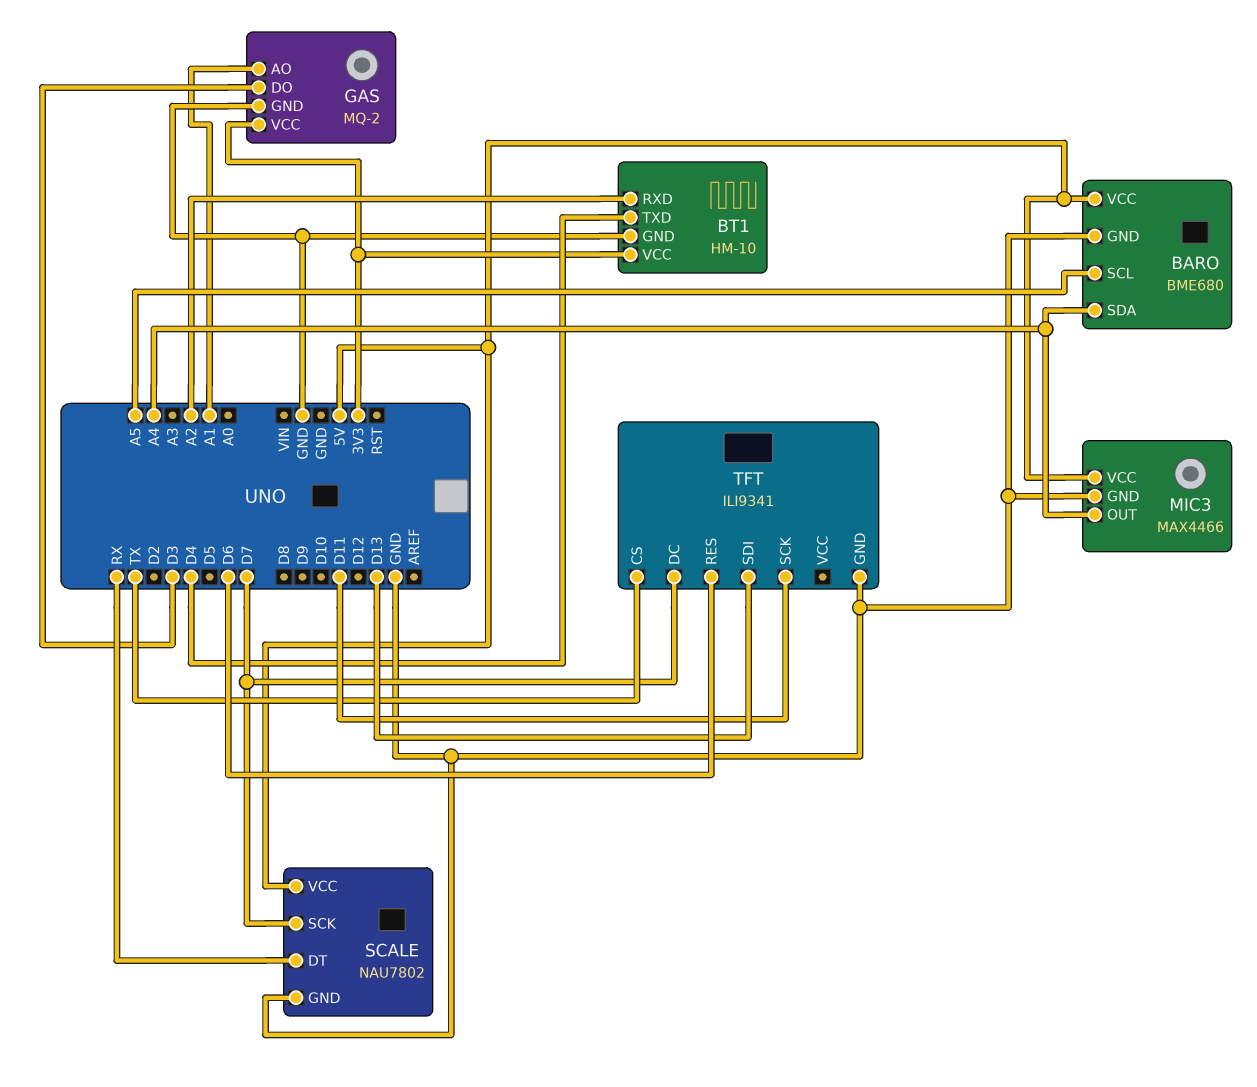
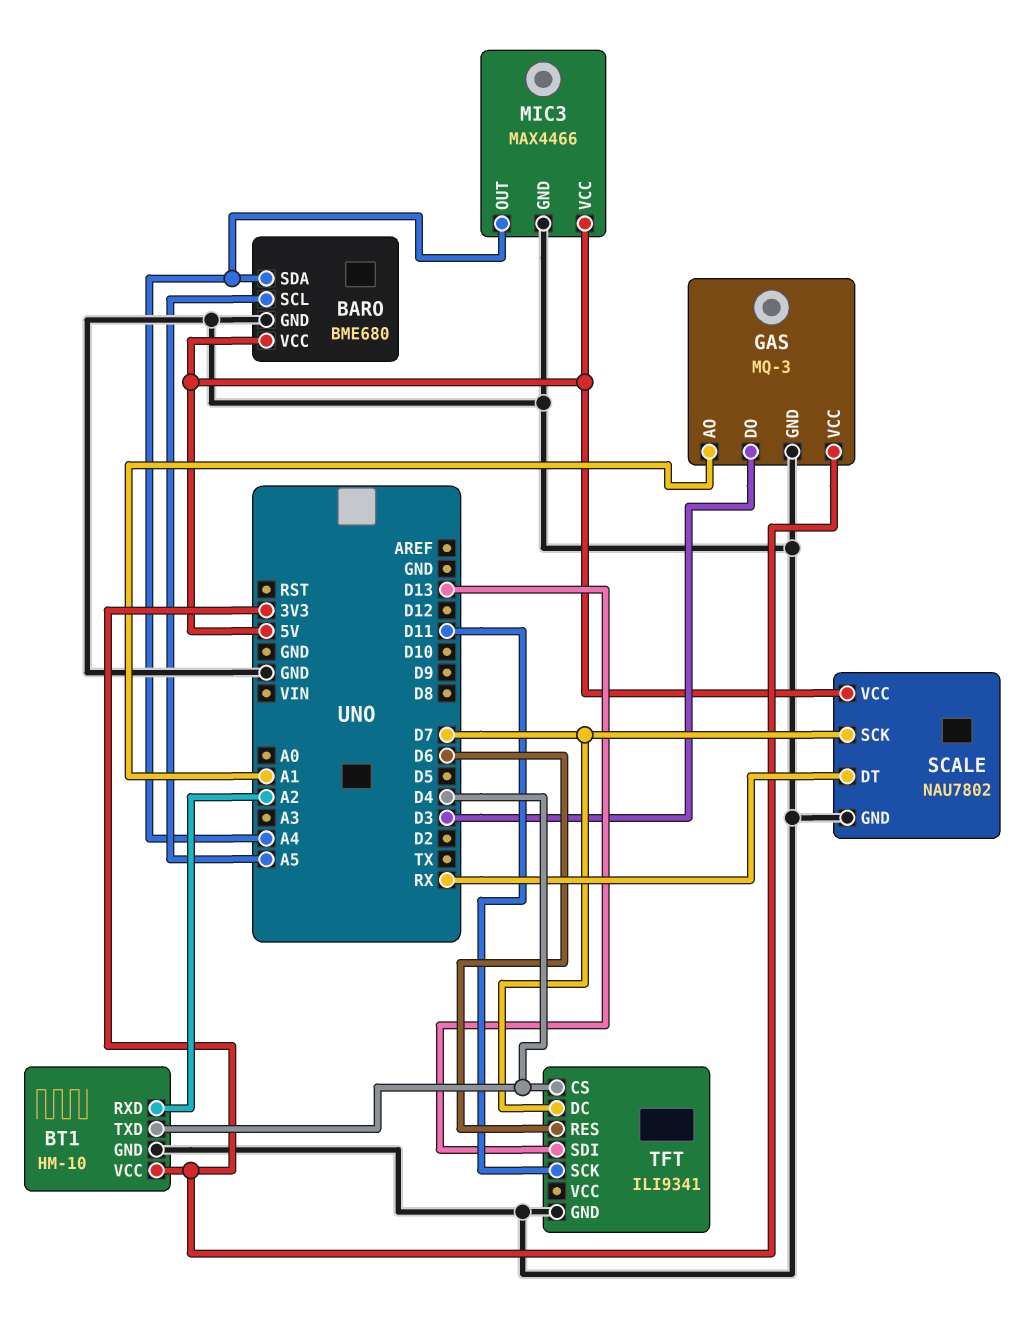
GAS: MQ-2 -> MQ-3
TFT pin CS: TX -> D4

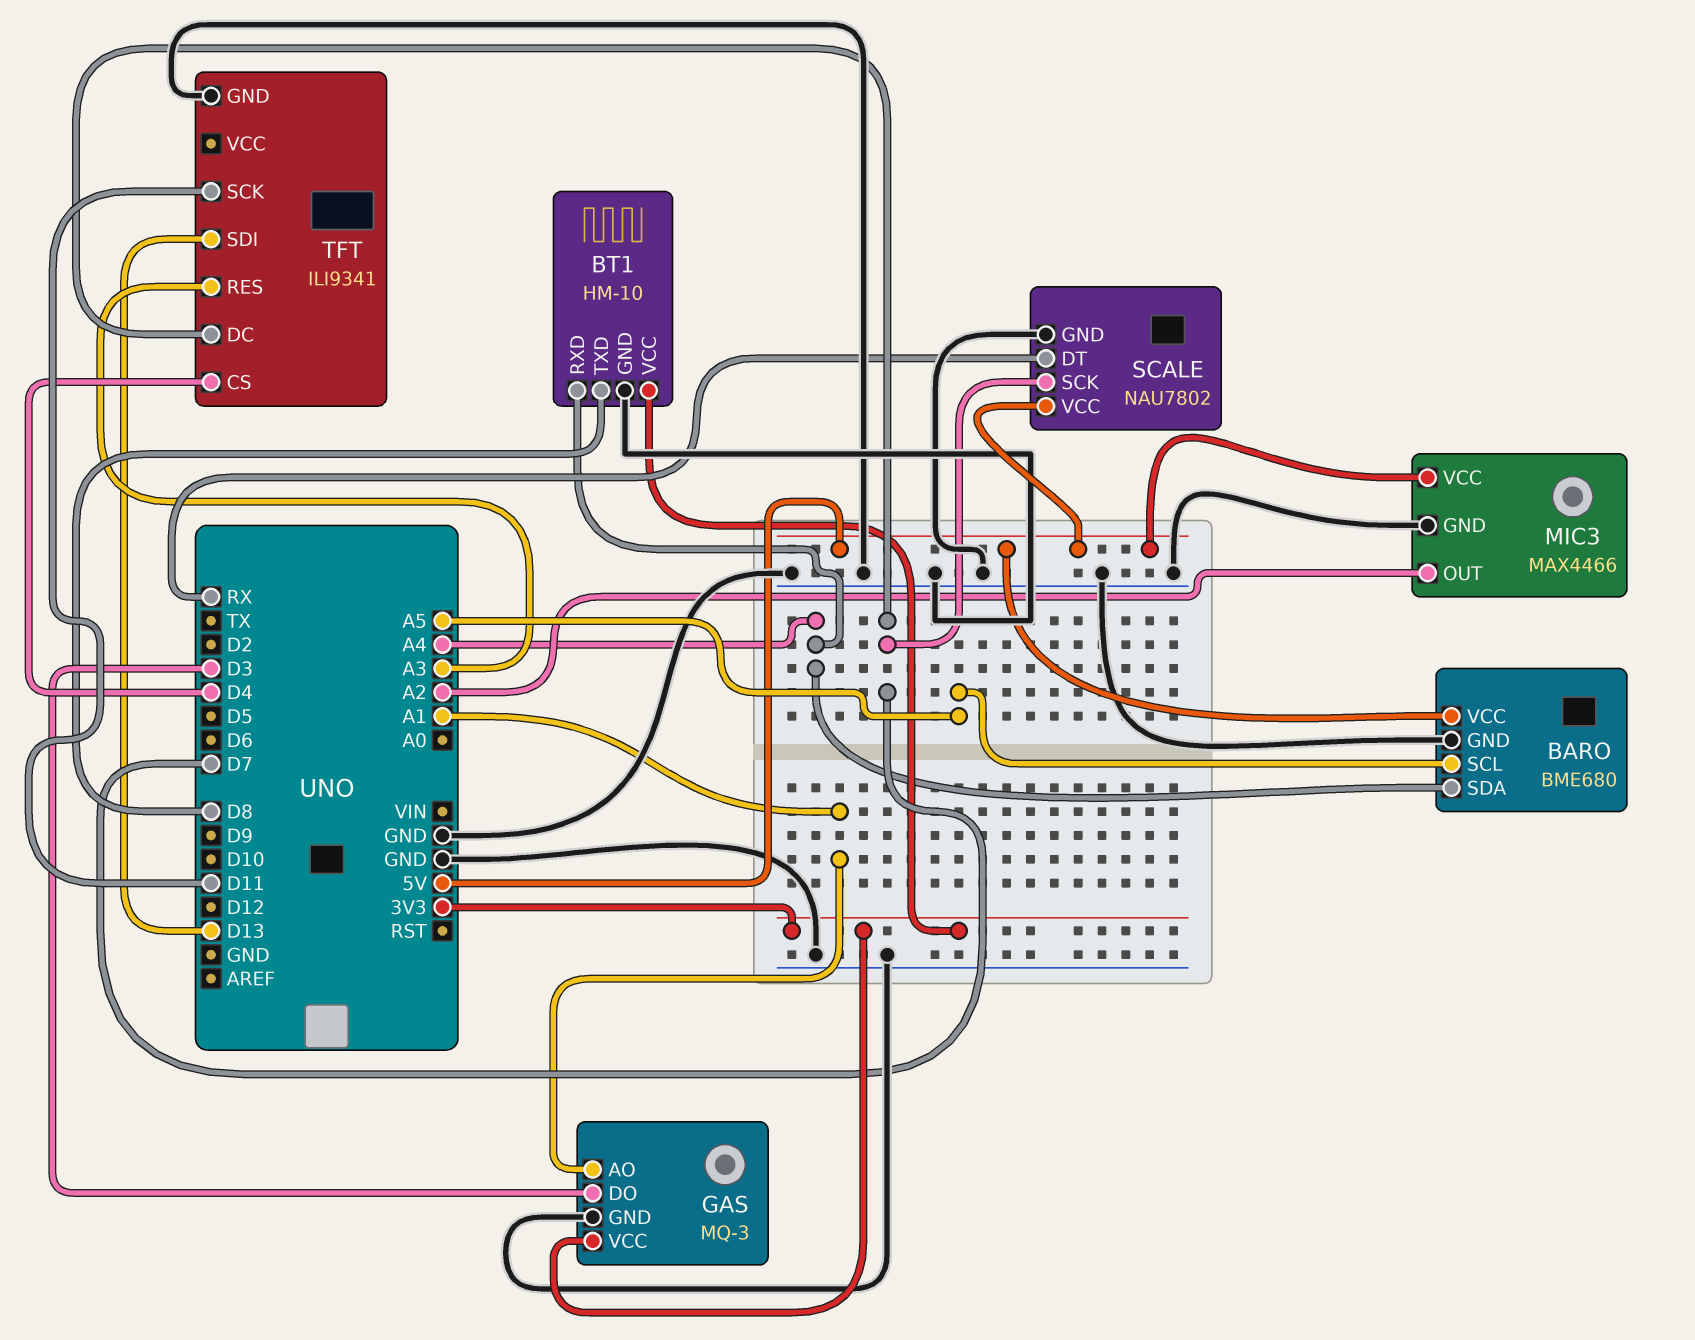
BT1 pin RXD: A2 -> A4
BT1 pin TXD: D4 -> D8
MIC3 pin OUT: A4 -> A2
TFT pin RES: D6 -> A3

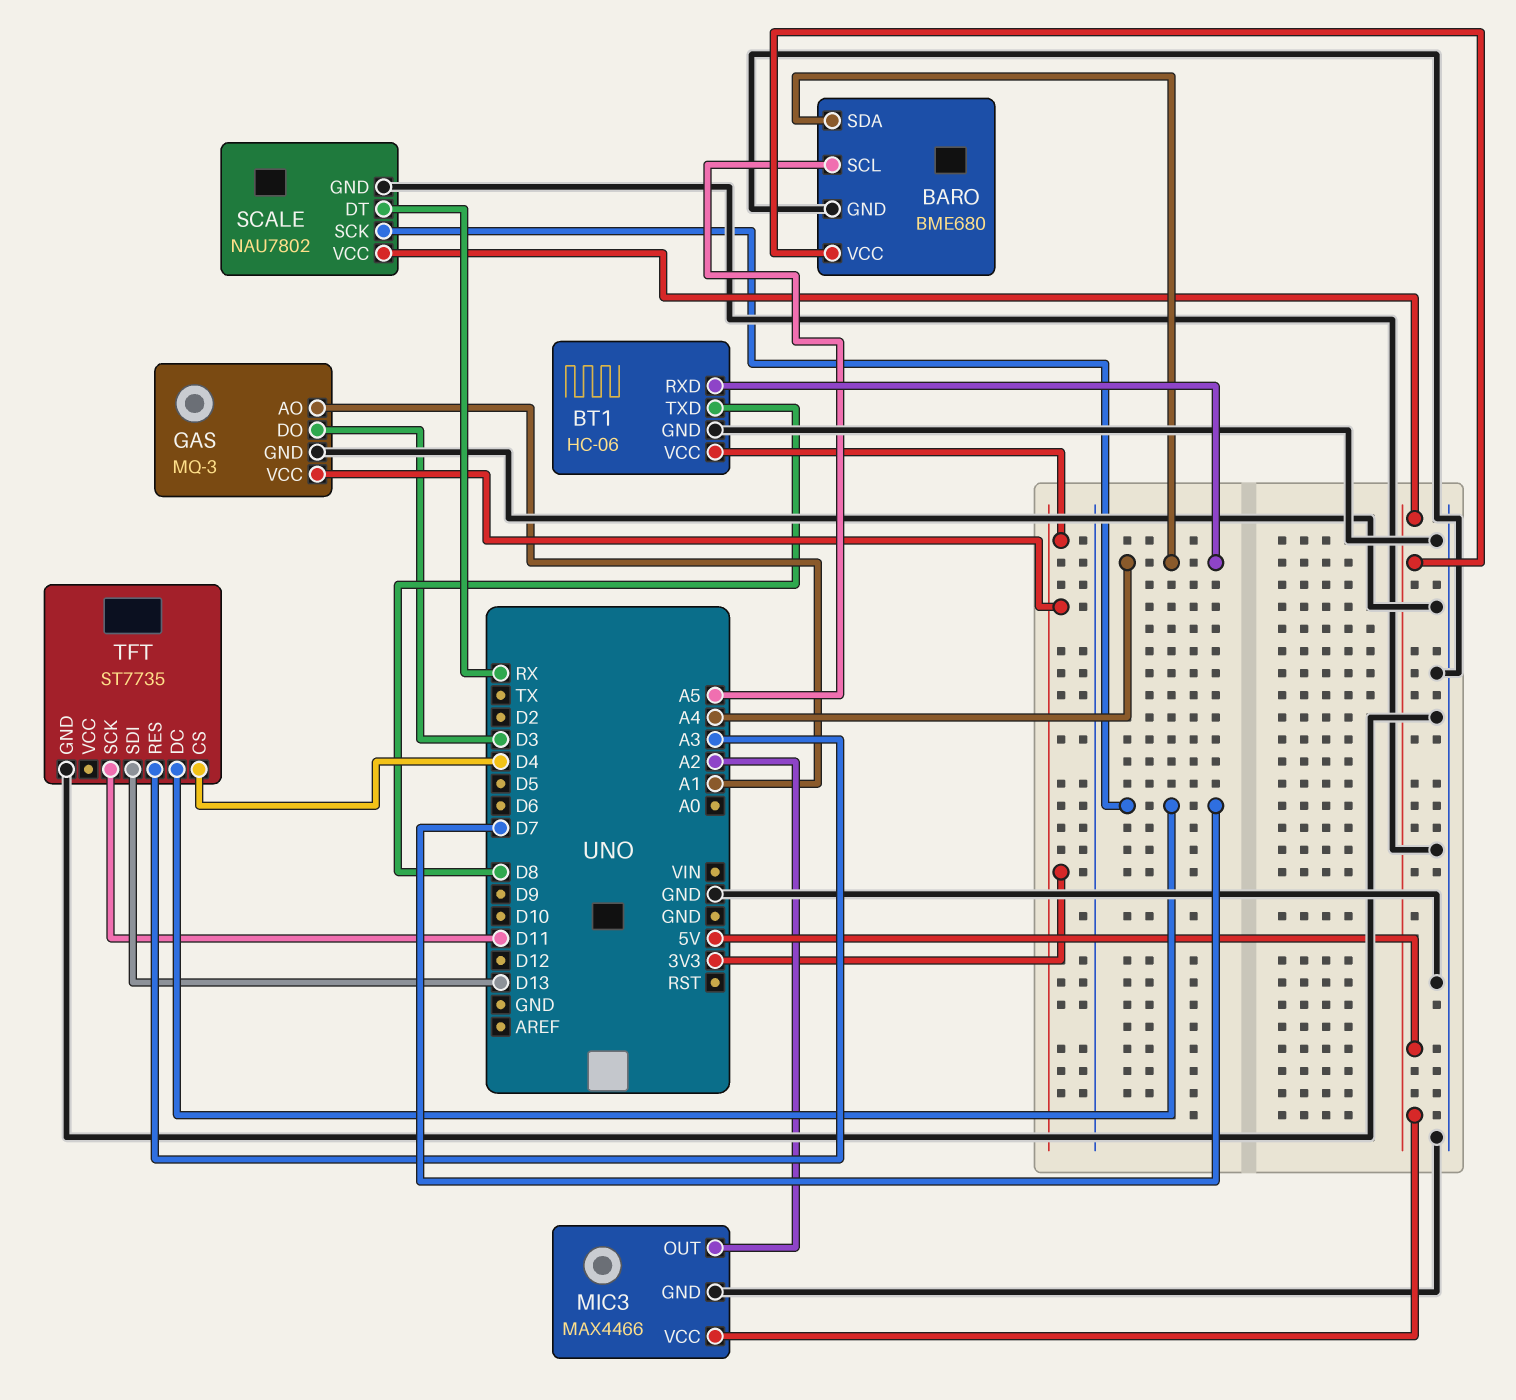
BT1: HM-10 -> HC-06
TFT: ILI9341 -> ST7735

